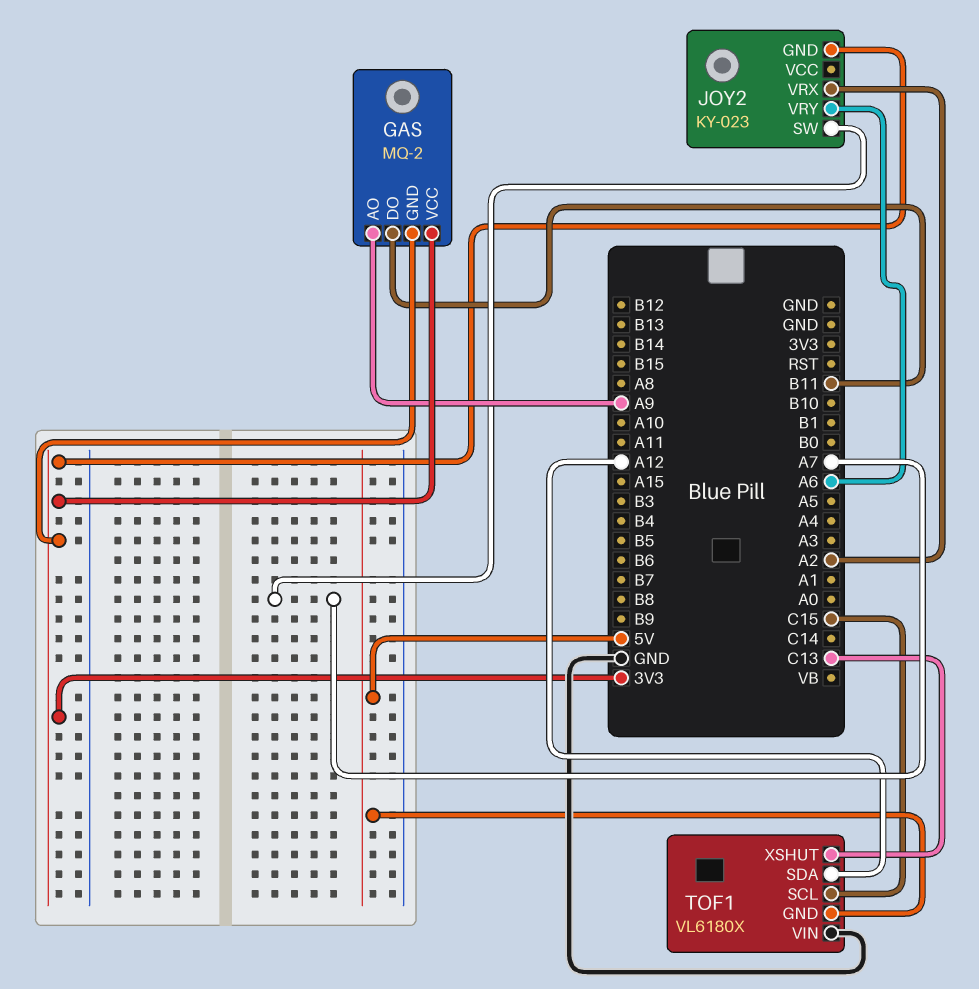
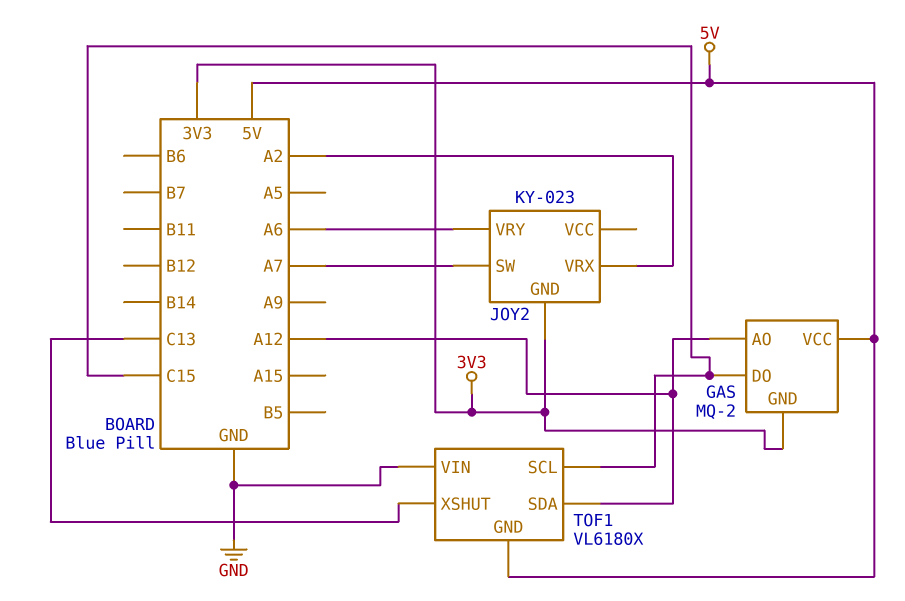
GAS pin AO: A9 -> A12
GAS pin DO: B11 -> C15
GAS pin VCC: 3V3 -> 5V

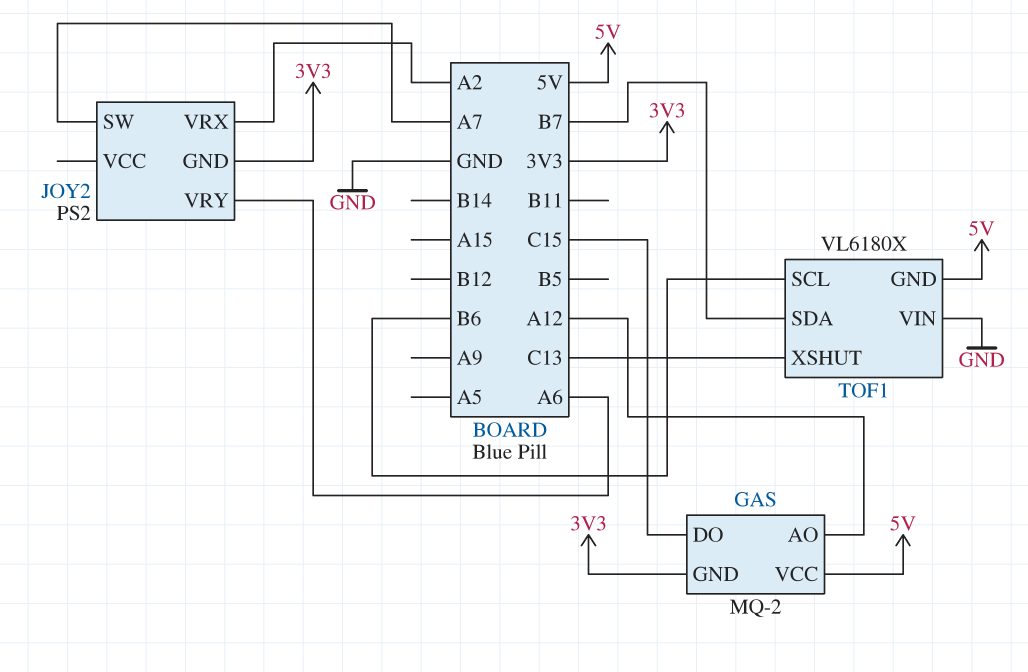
JOY2: KY-023 -> PS2
TOF1 pin SCL: C15 -> B6
TOF1 pin SDA: A12 -> B7

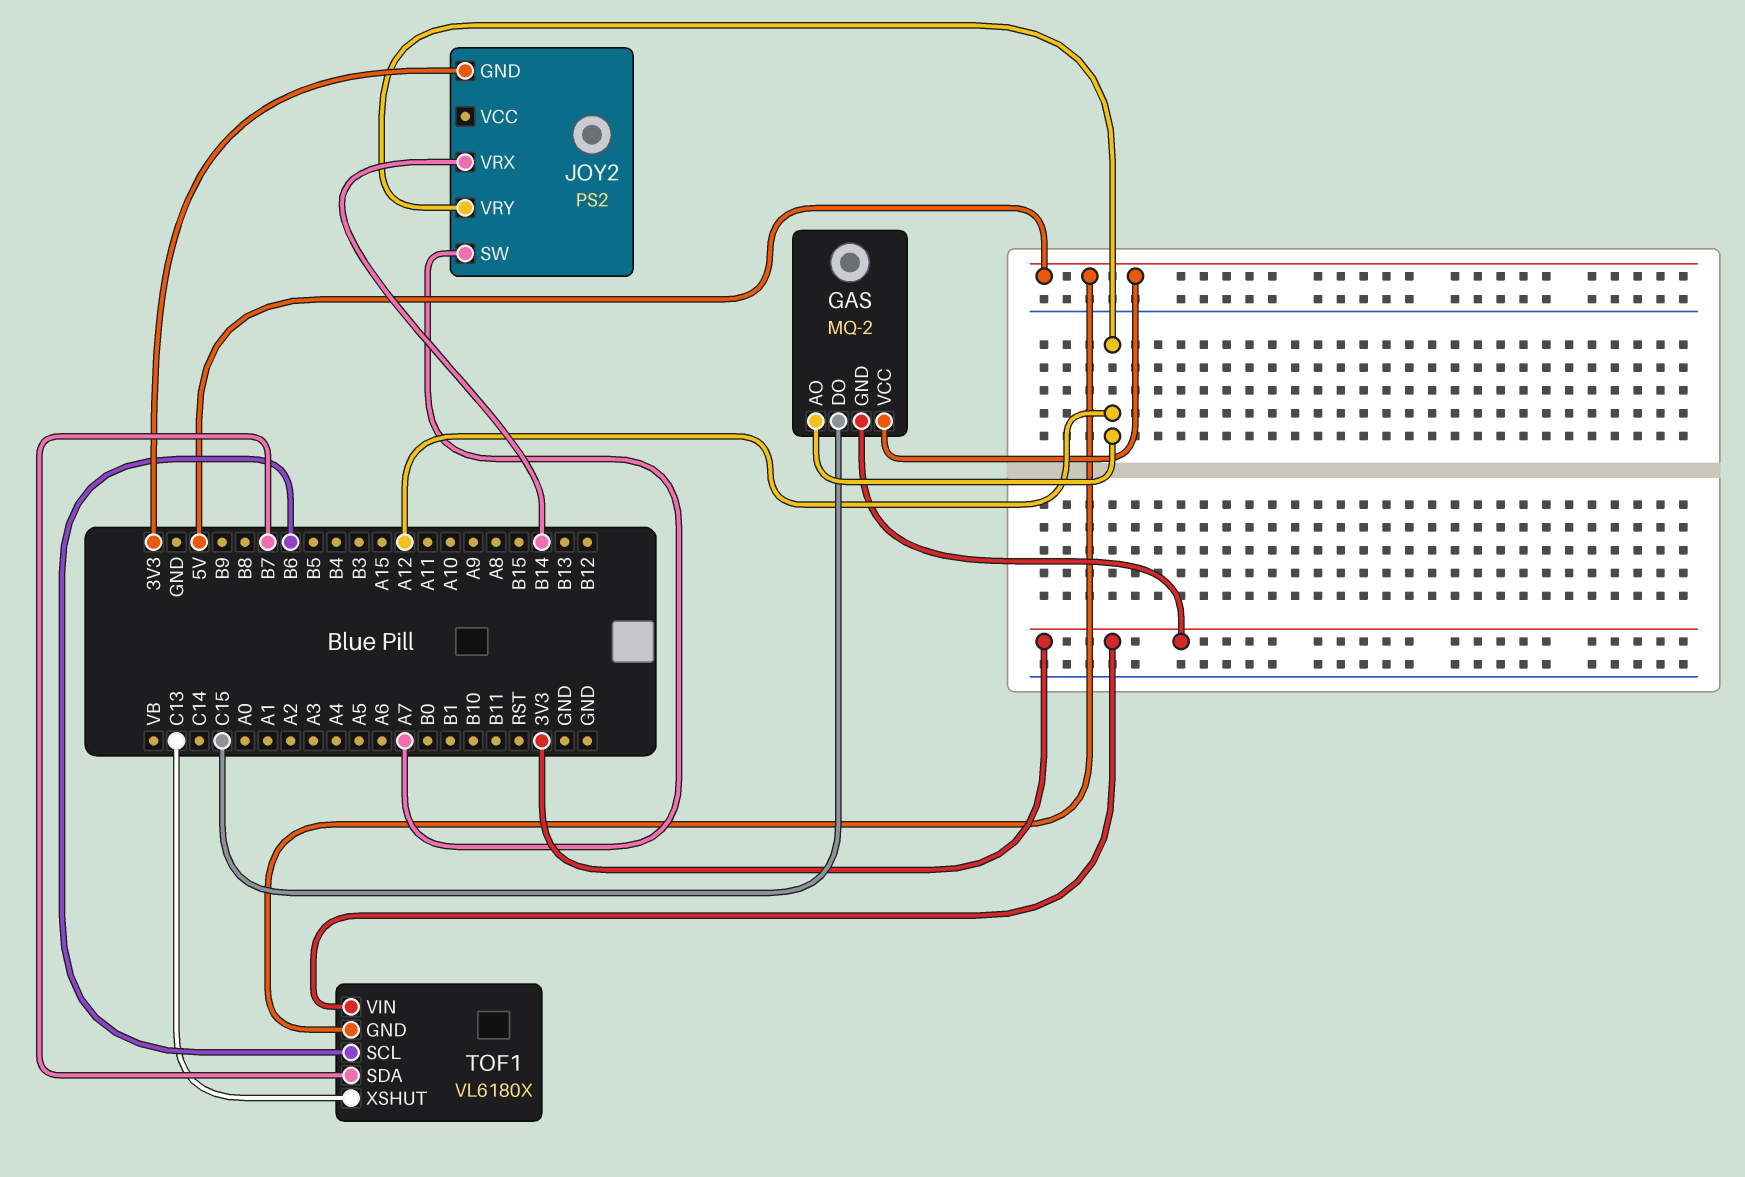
JOY2 pin VRX: A2 -> B14
JOY2 pin VRY: A6 -> A12
TOF1 pin VIN: GND -> 3V3

